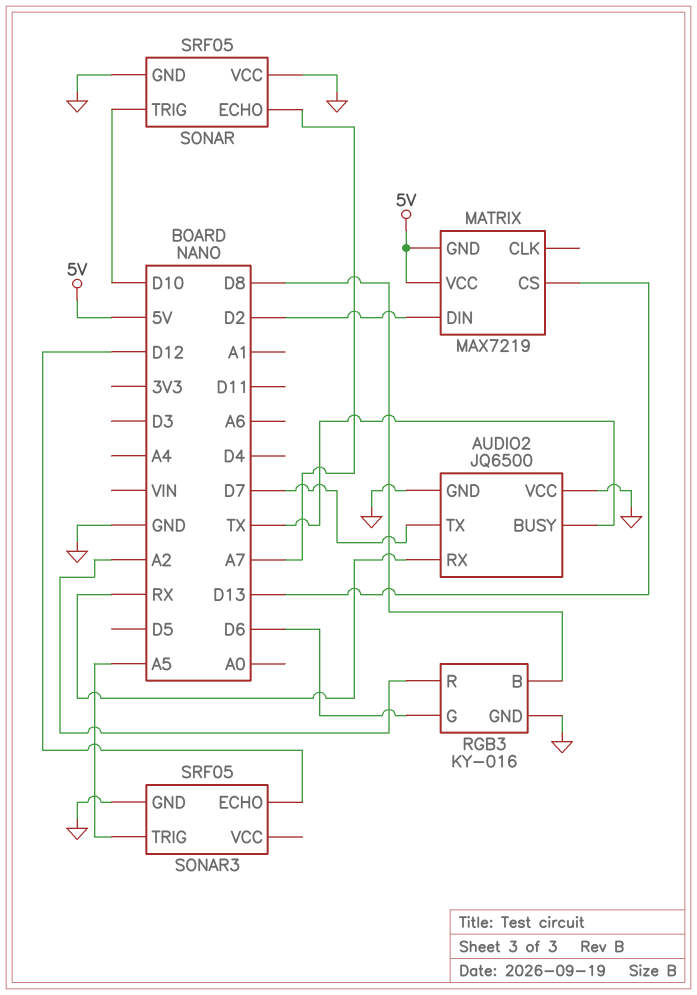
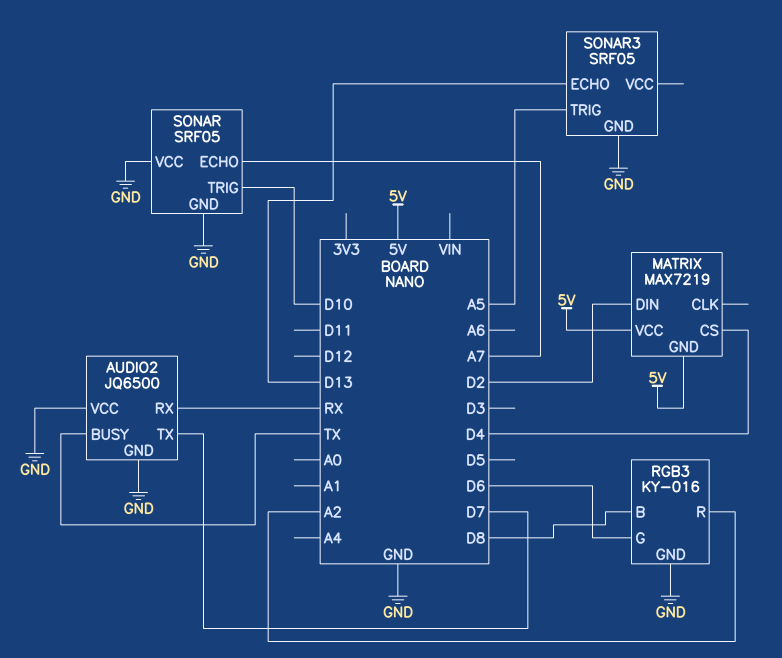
MATRIX pin CS: D13 -> D4
SONAR3 pin ECHO: D12 -> D13

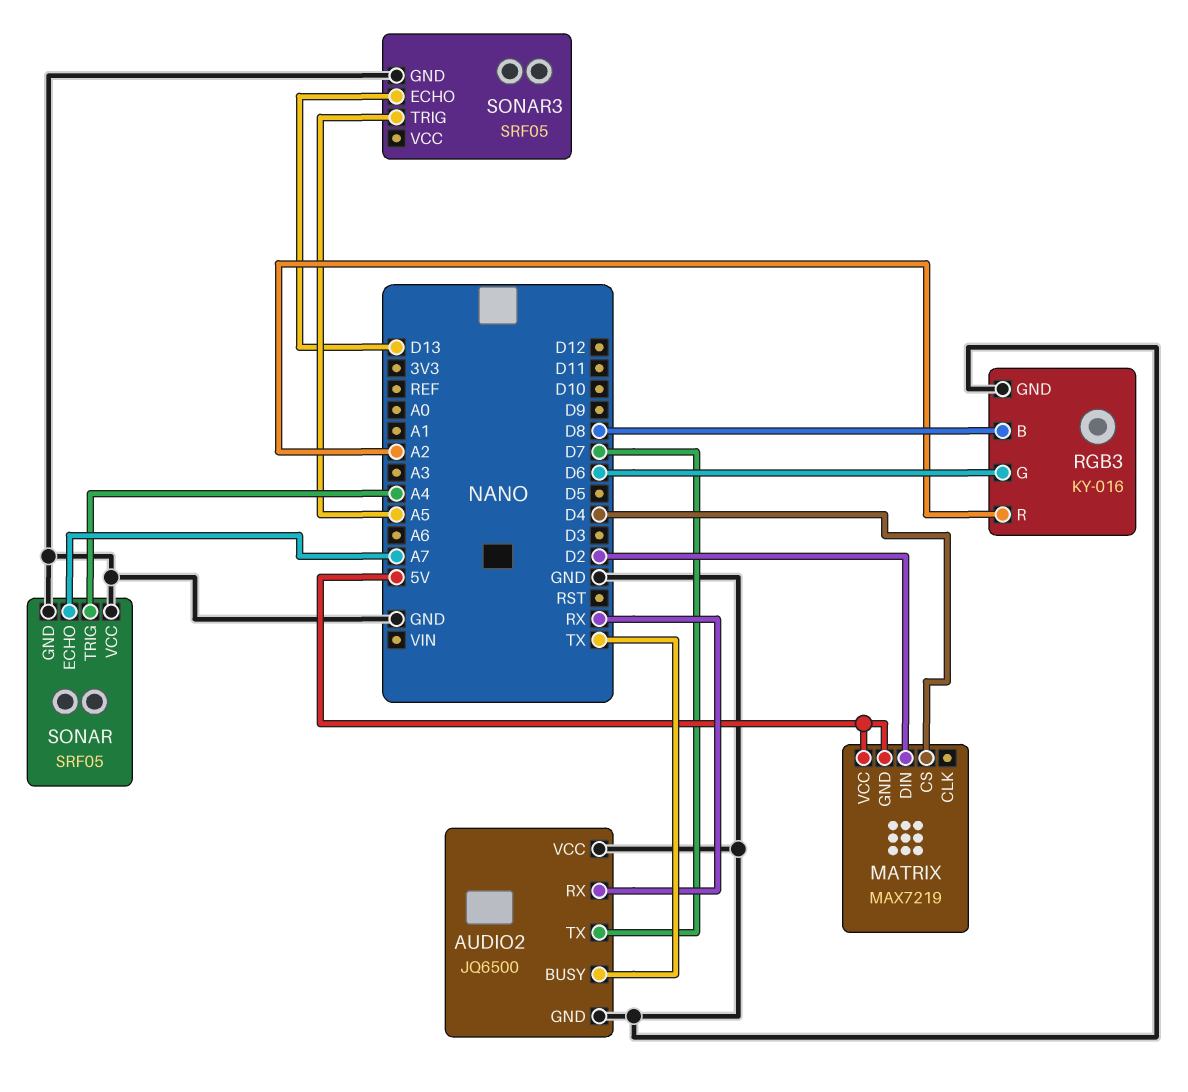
SONAR pin TRIG: D10 -> A4

